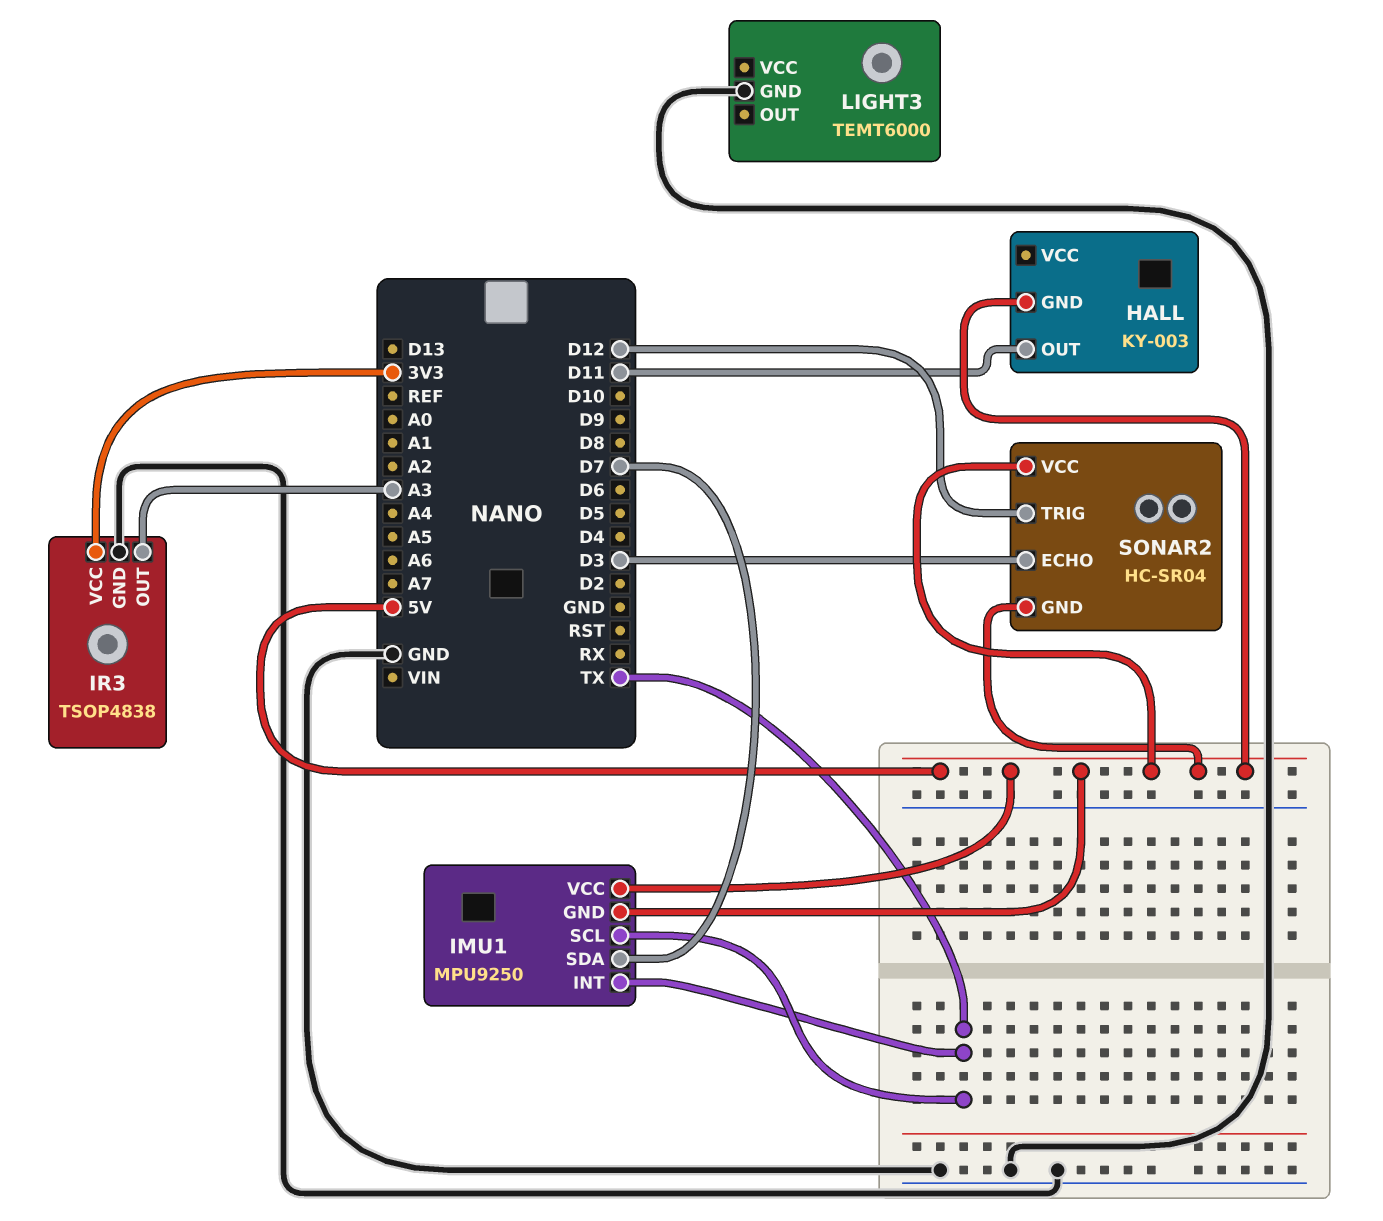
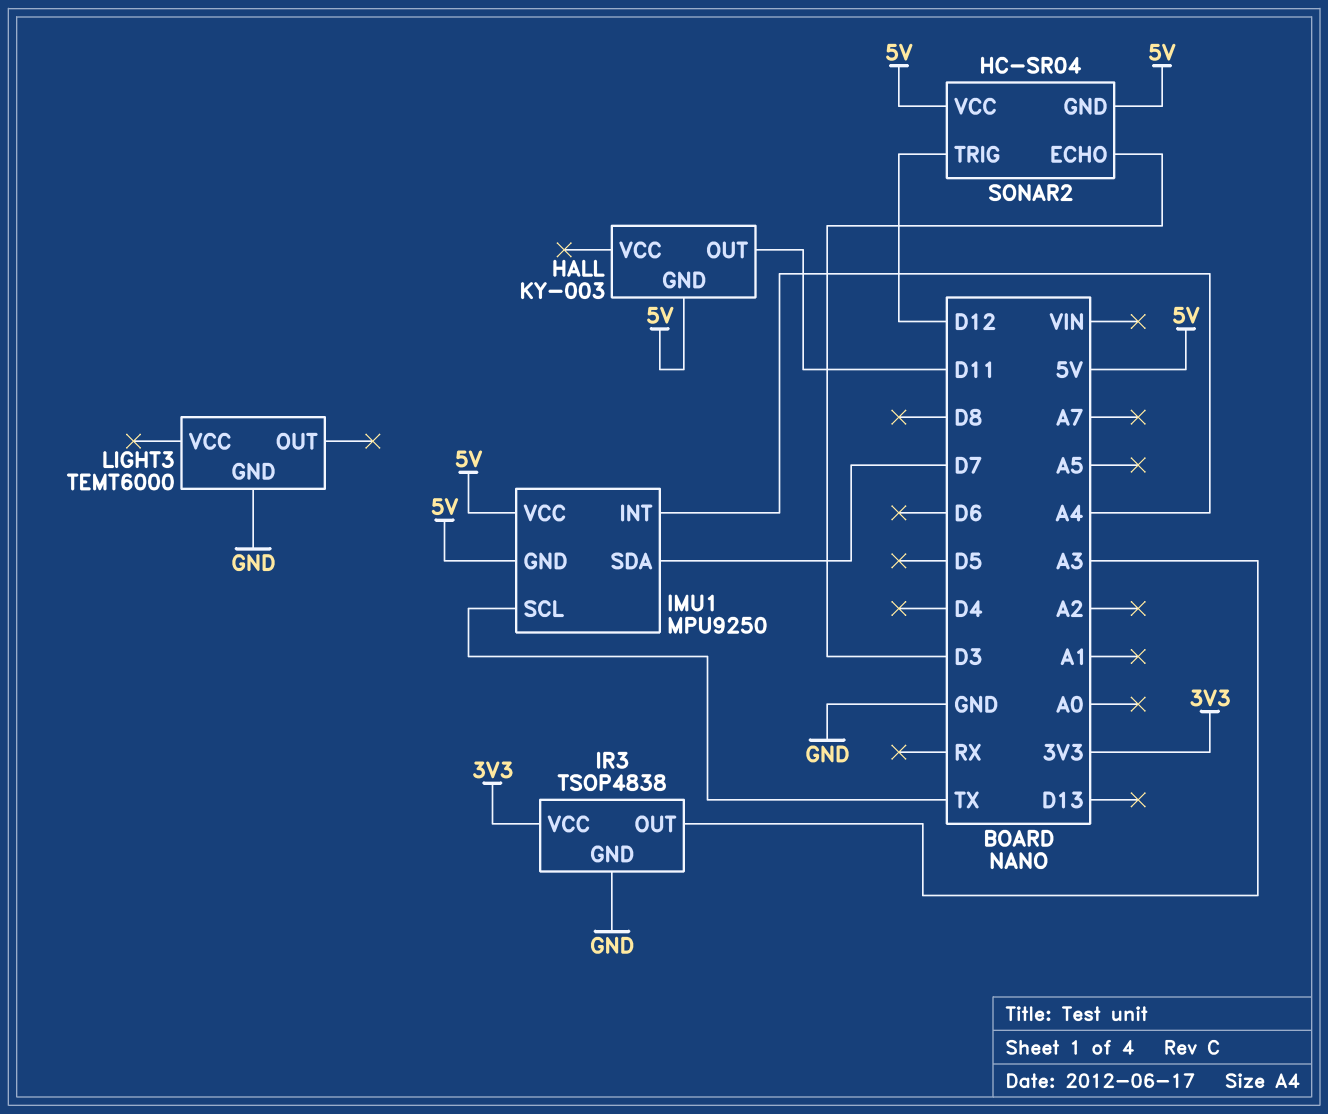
IMU1 pin INT: TX -> A4

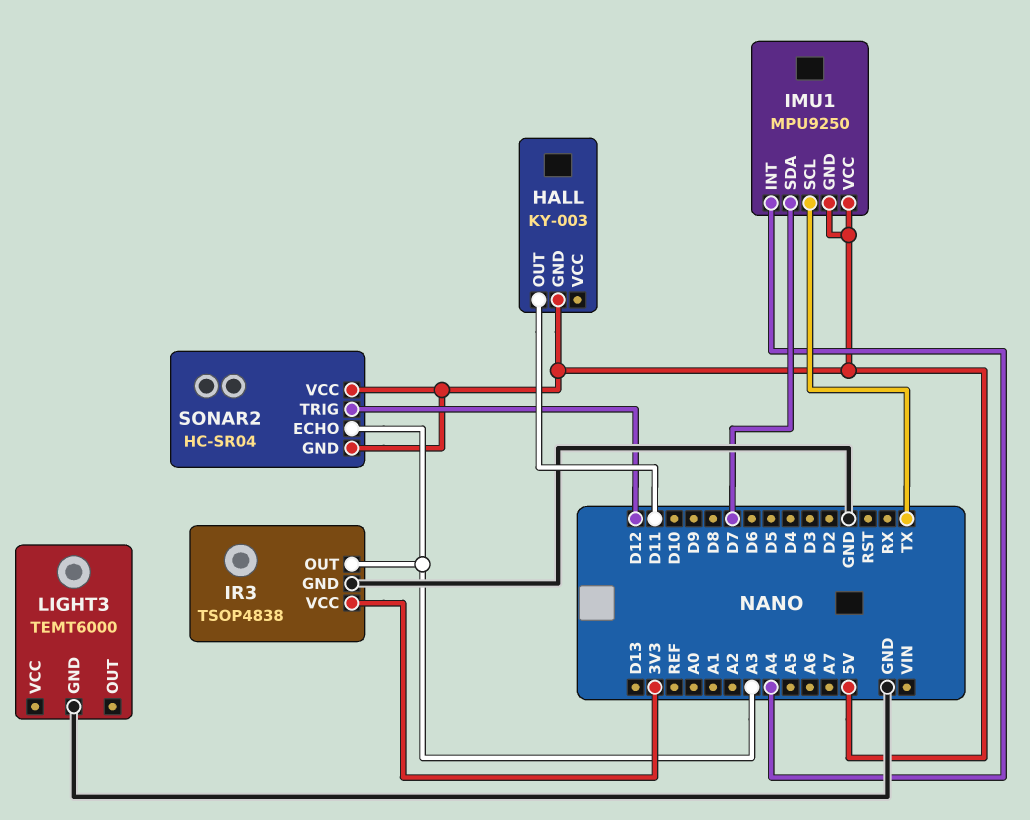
SONAR2 pin ECHO: D3 -> A3

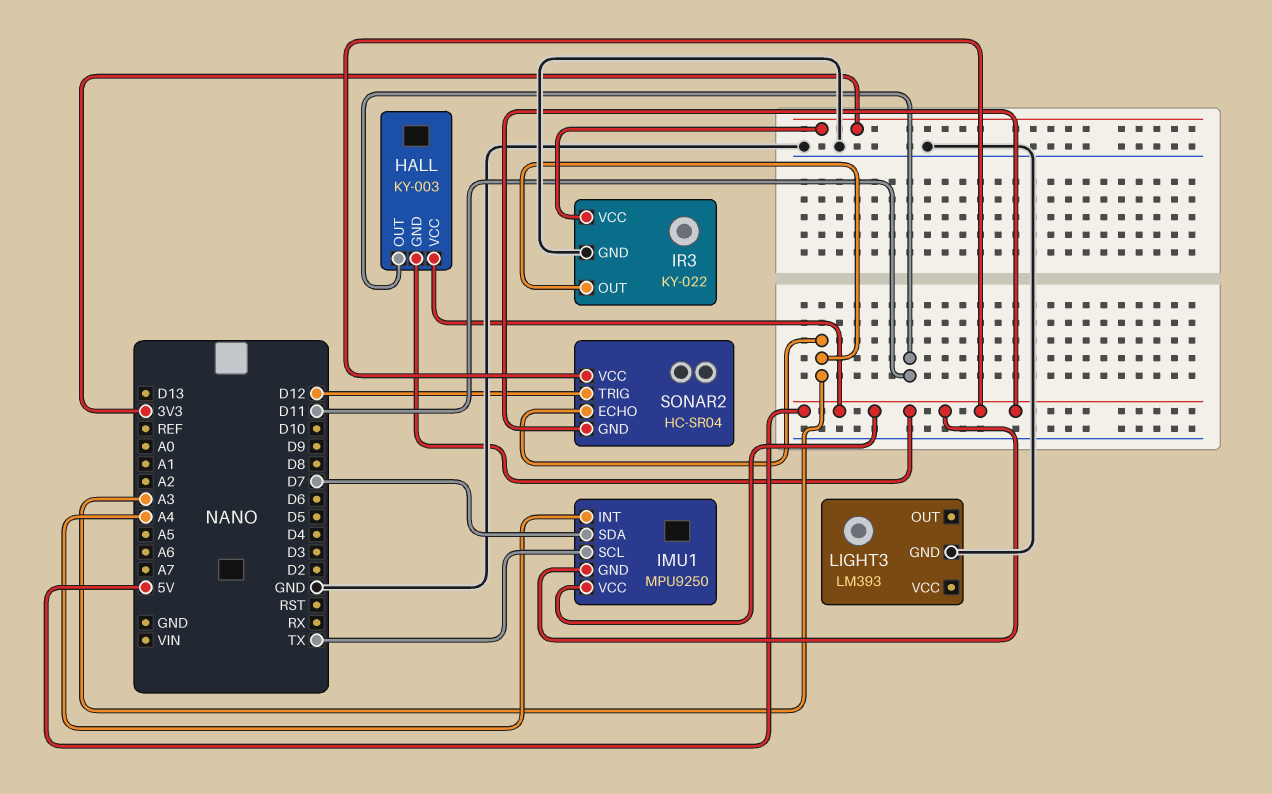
HALL pin VCC: none -> 5V
IR3: TSOP4838 -> KY-022
LIGHT3: TEMT6000 -> LM393

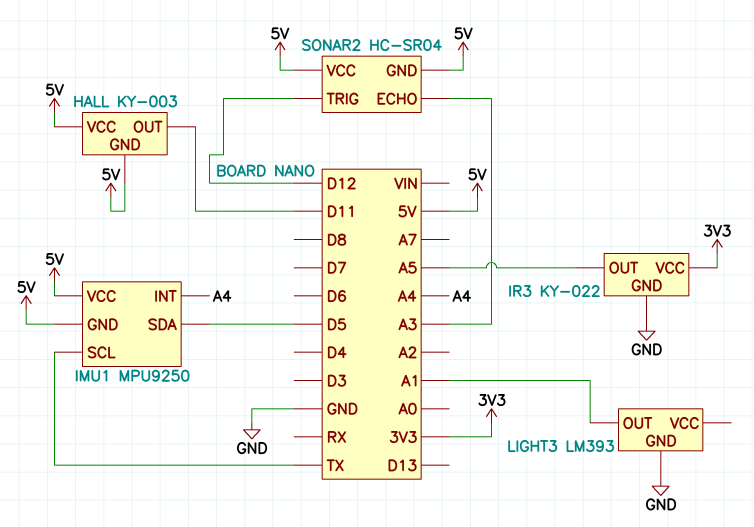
IMU1 pin SDA: D7 -> D5
IR3 pin OUT: A3 -> A5
LIGHT3 pin OUT: none -> A1

